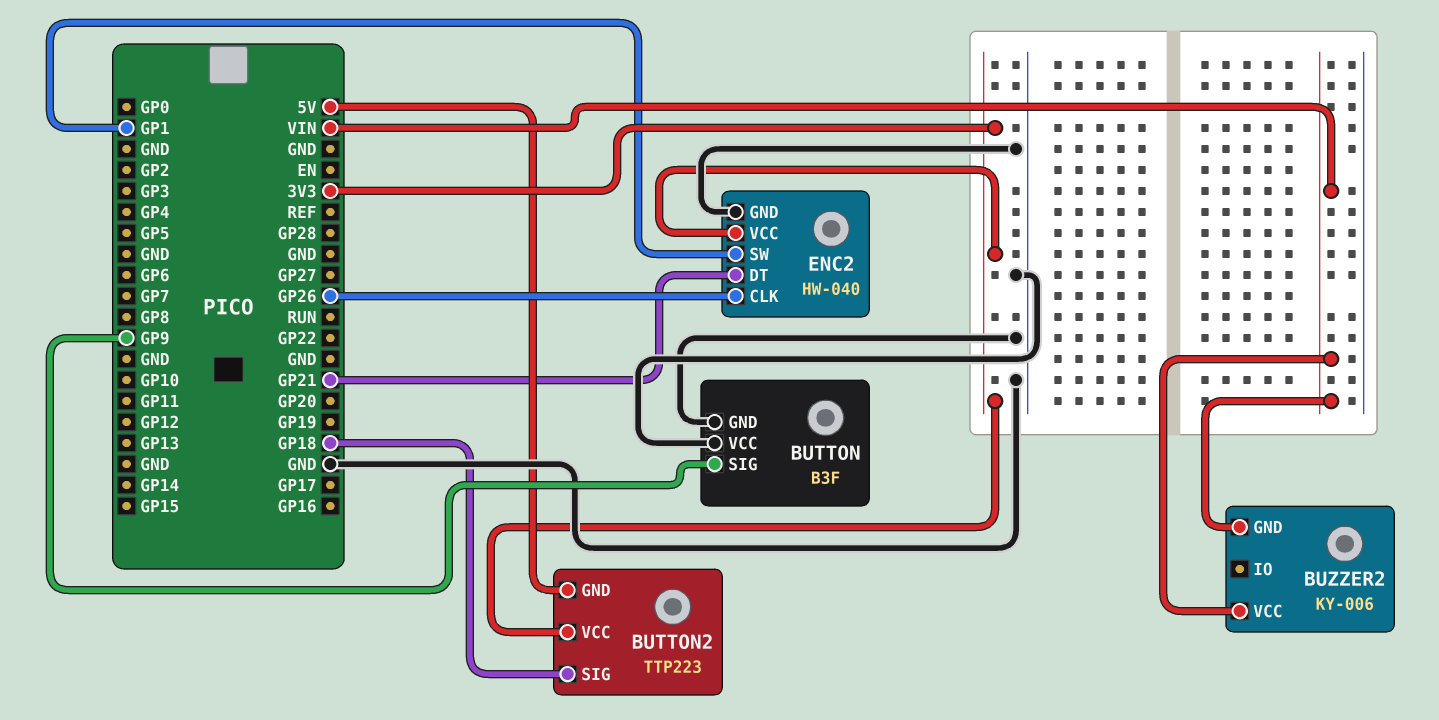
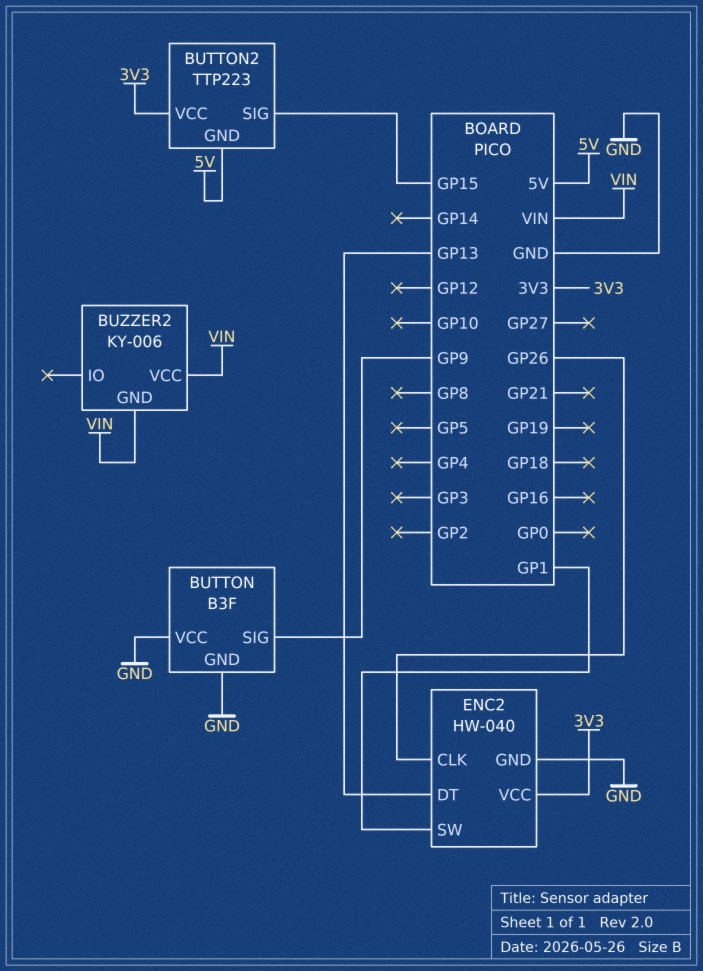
BUTTON2 pin SIG: GP18 -> GP15
ENC2 pin DT: GP21 -> GP13

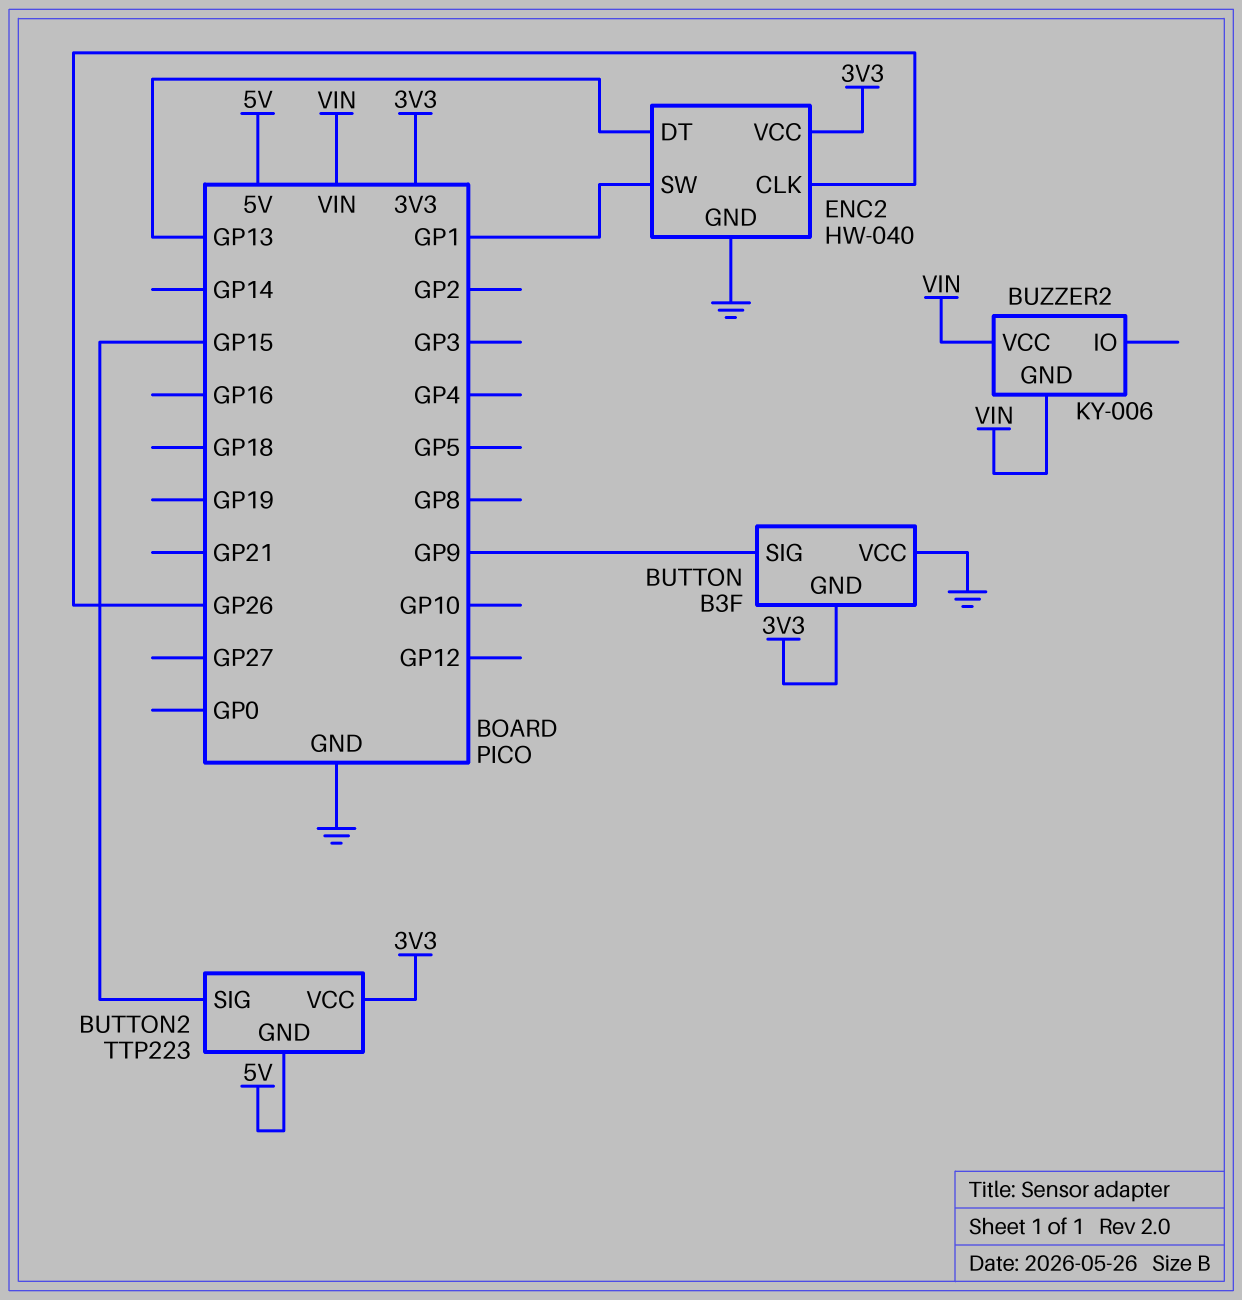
BUTTON pin GND: GND -> 3V3

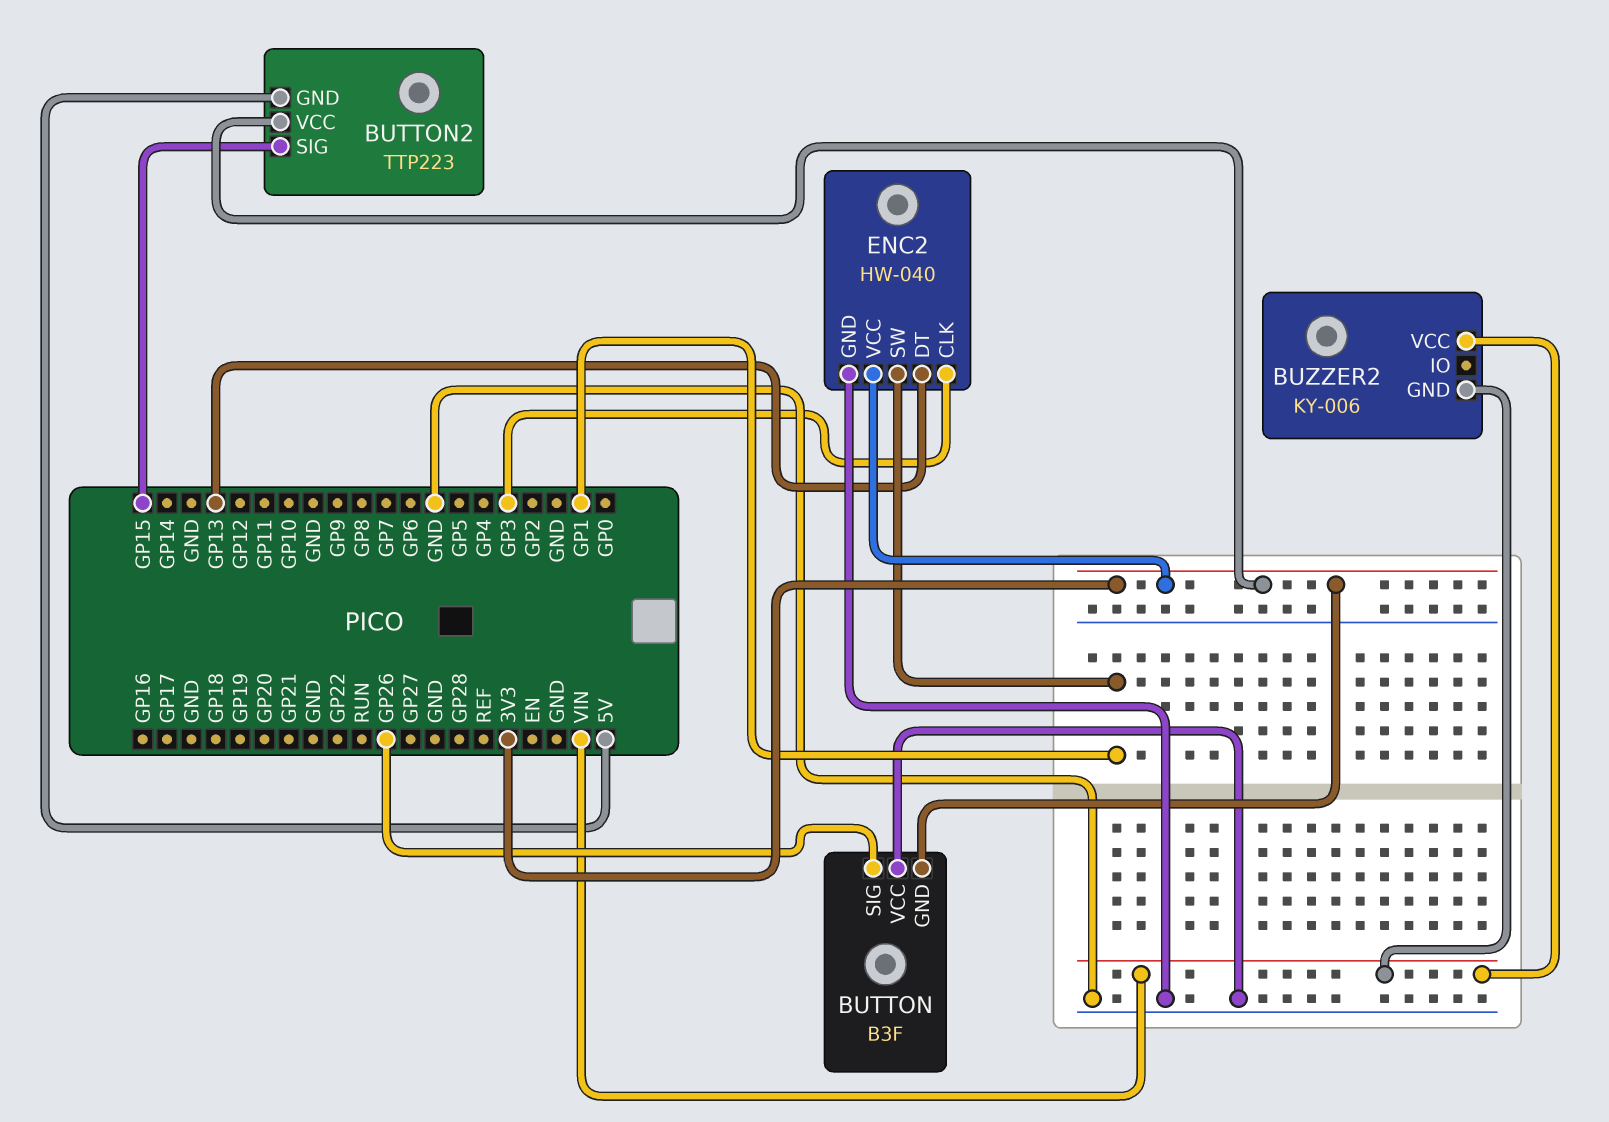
BUTTON pin SIG: GP9 -> GP26
ENC2 pin CLK: GP26 -> GP3

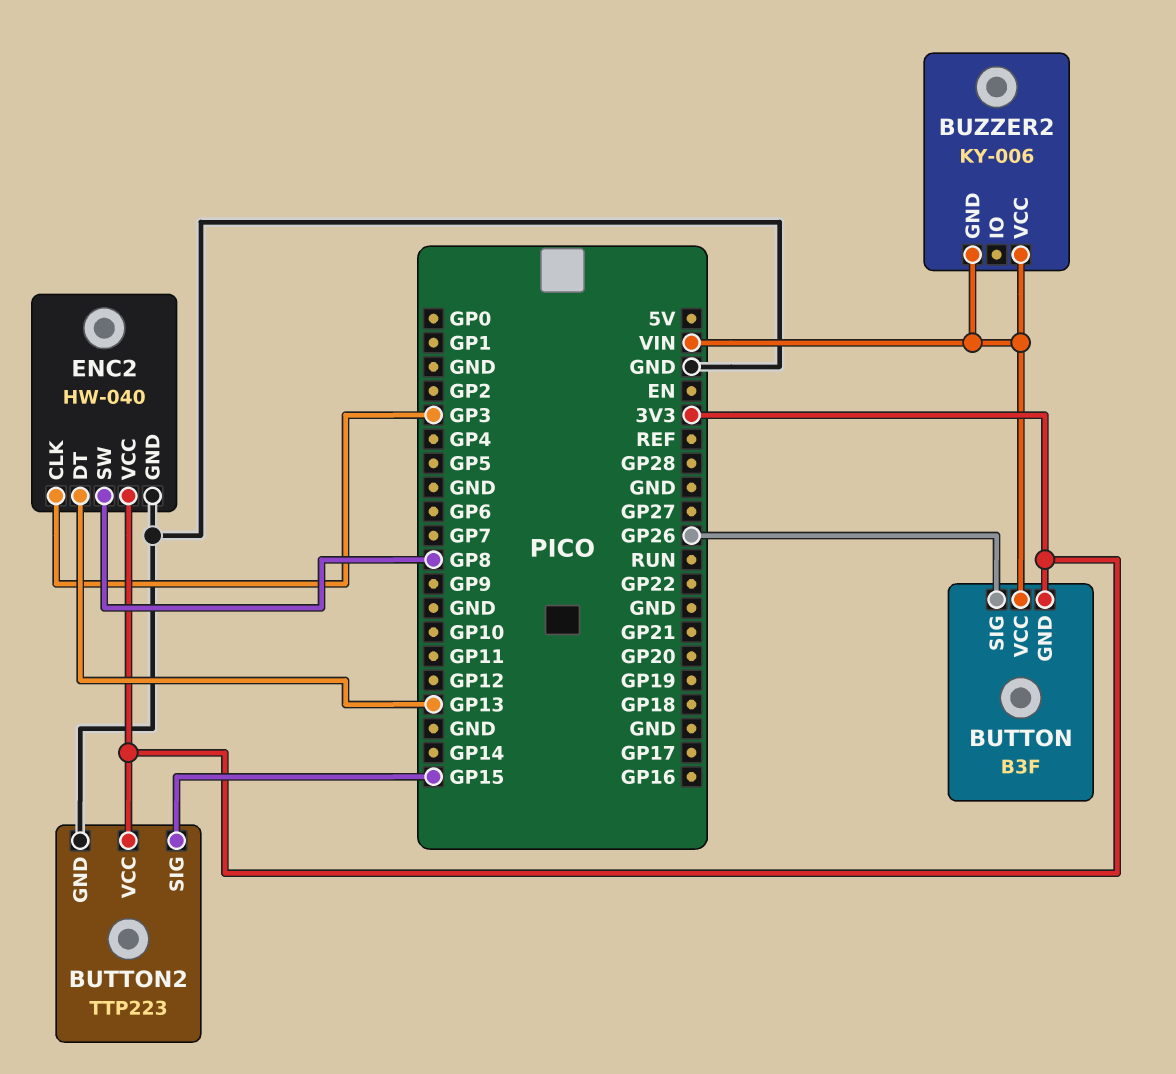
BUTTON pin VCC: GND -> VIN
BUTTON2 pin GND: 5V -> GND
ENC2 pin SW: GP1 -> GP8

